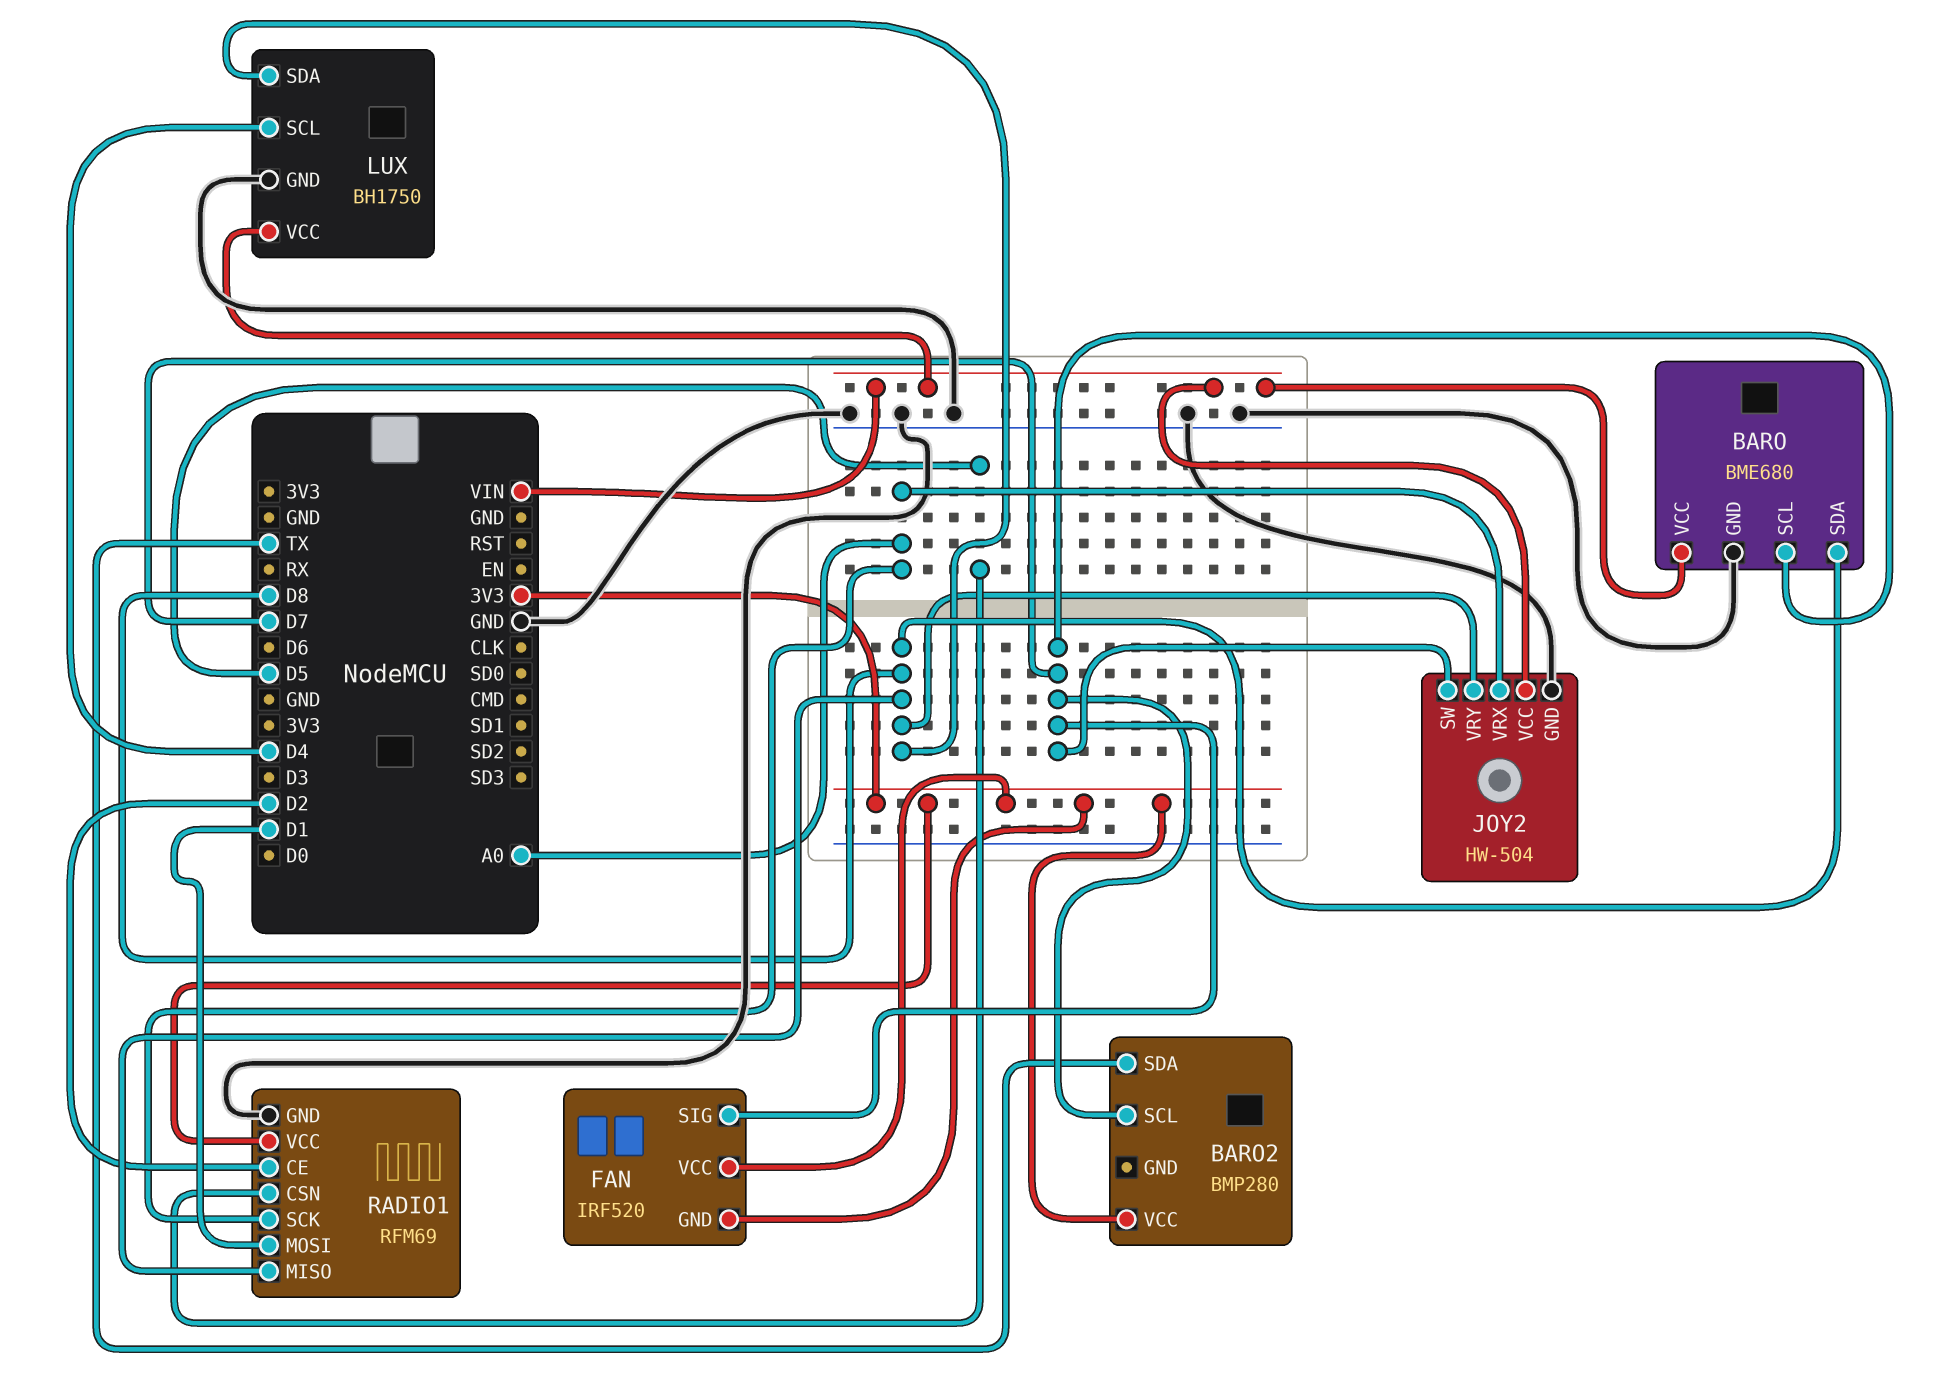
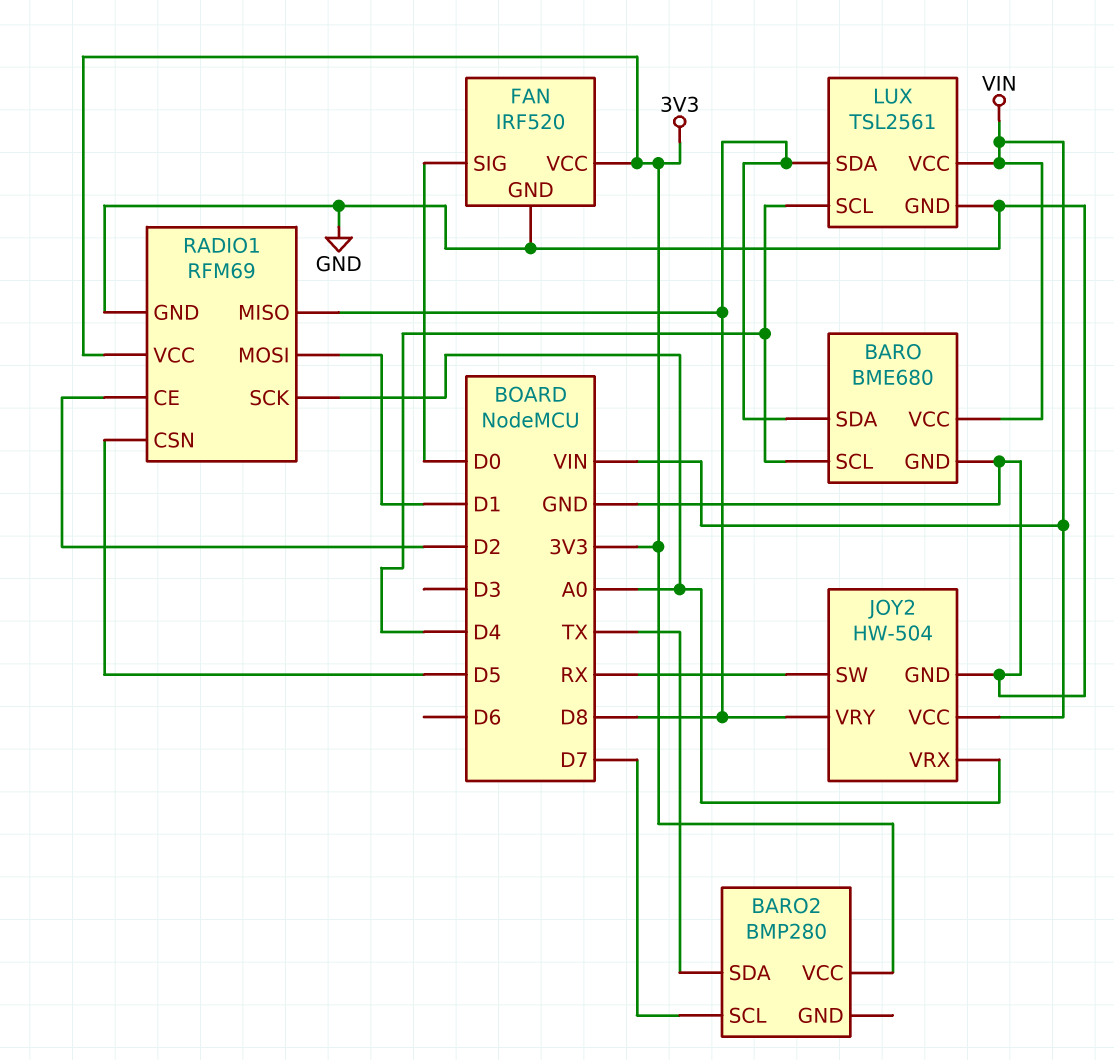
BARO pin SCL: D7 -> D4
FAN pin GND: 3V3 -> GND
FAN pin SIG: D7 -> D0
JOY2 pin SW: D7 -> RX
LUX: BH1750 -> TSL2561

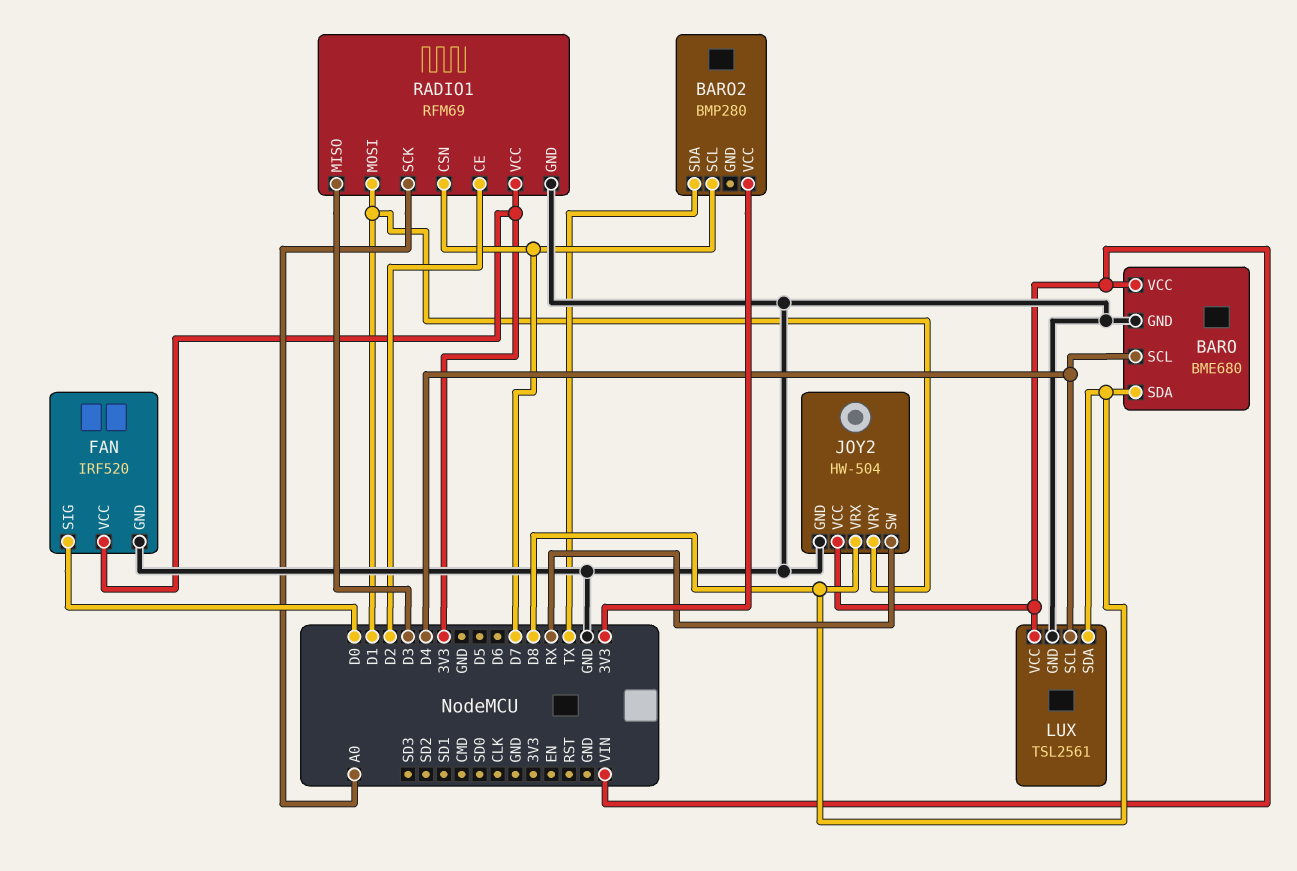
JOY2 pin VRX: A0 -> D8
JOY2 pin VRY: D8 -> D1
RADIO1 pin CSN: D5 -> D7
RADIO1 pin MISO: D8 -> D3

